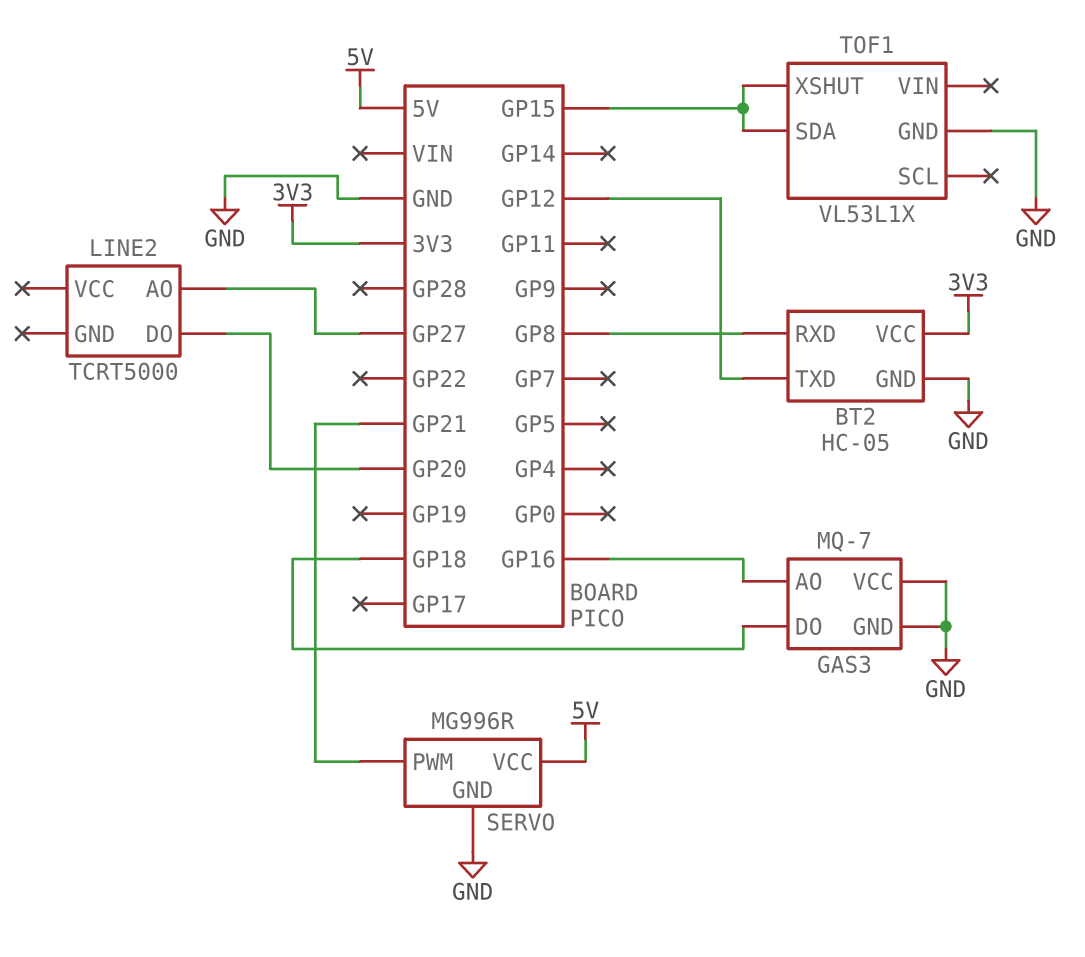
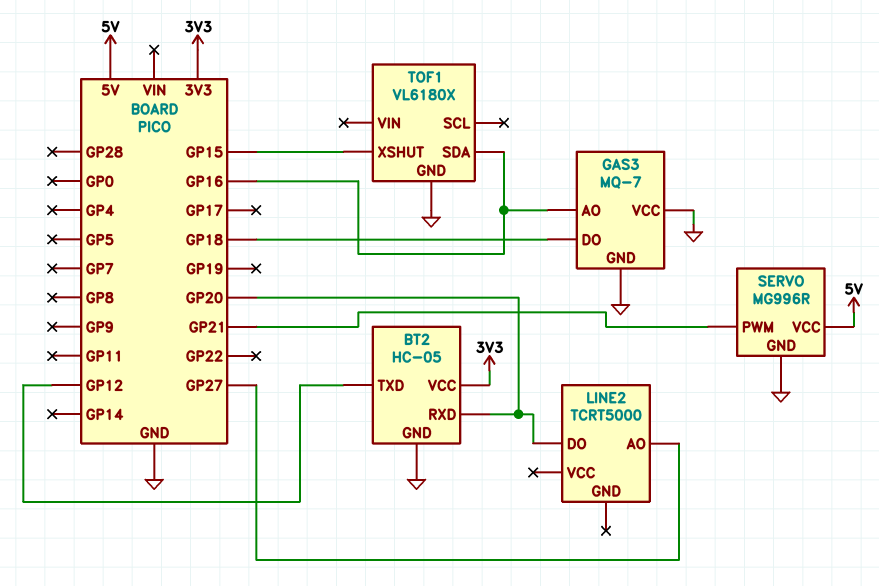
BT2 pin RXD: GP8 -> GP20
TOF1: VL53L1X -> VL6180X
TOF1 pin SDA: GP15 -> GP16

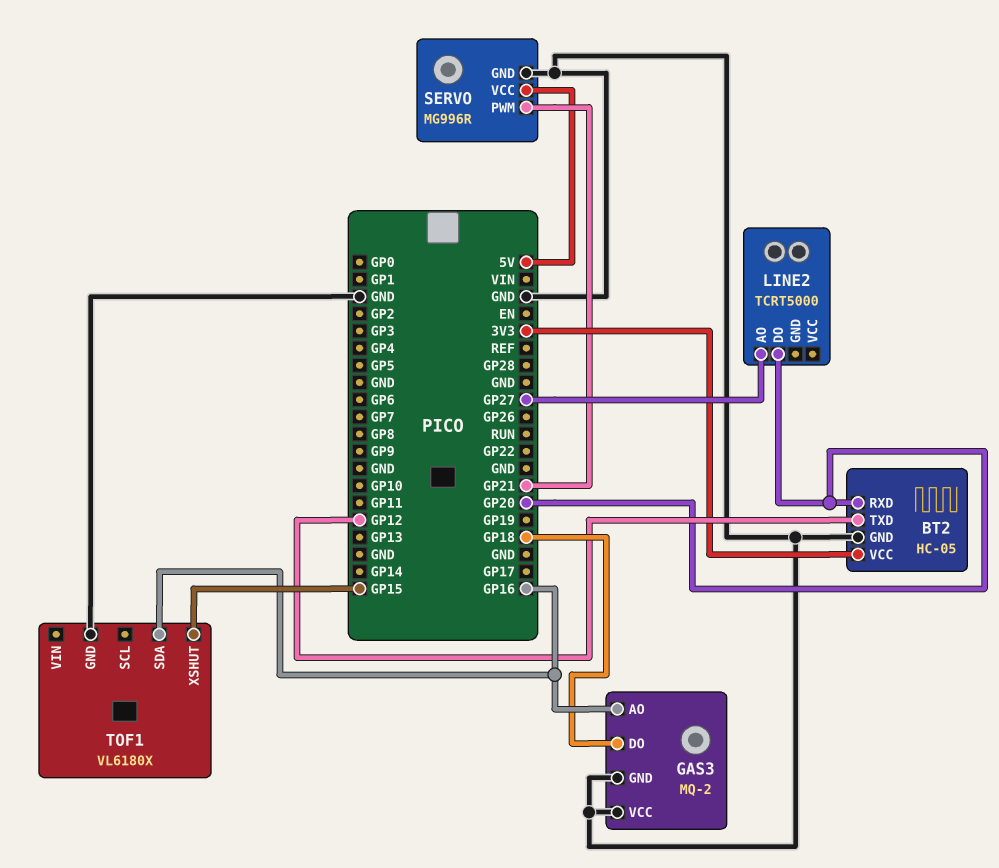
GAS3: MQ-7 -> MQ-2

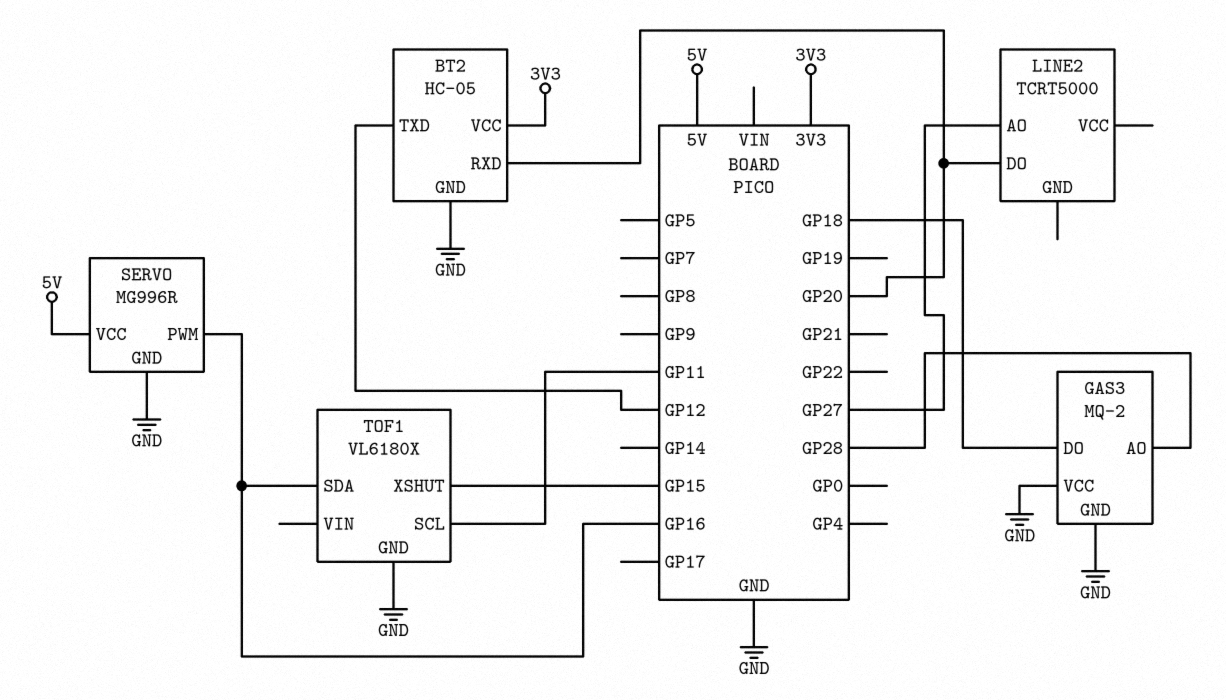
GAS3 pin AO: GP16 -> GP28
SERVO pin PWM: GP21 -> GP16
TOF1 pin SCL: none -> GP11

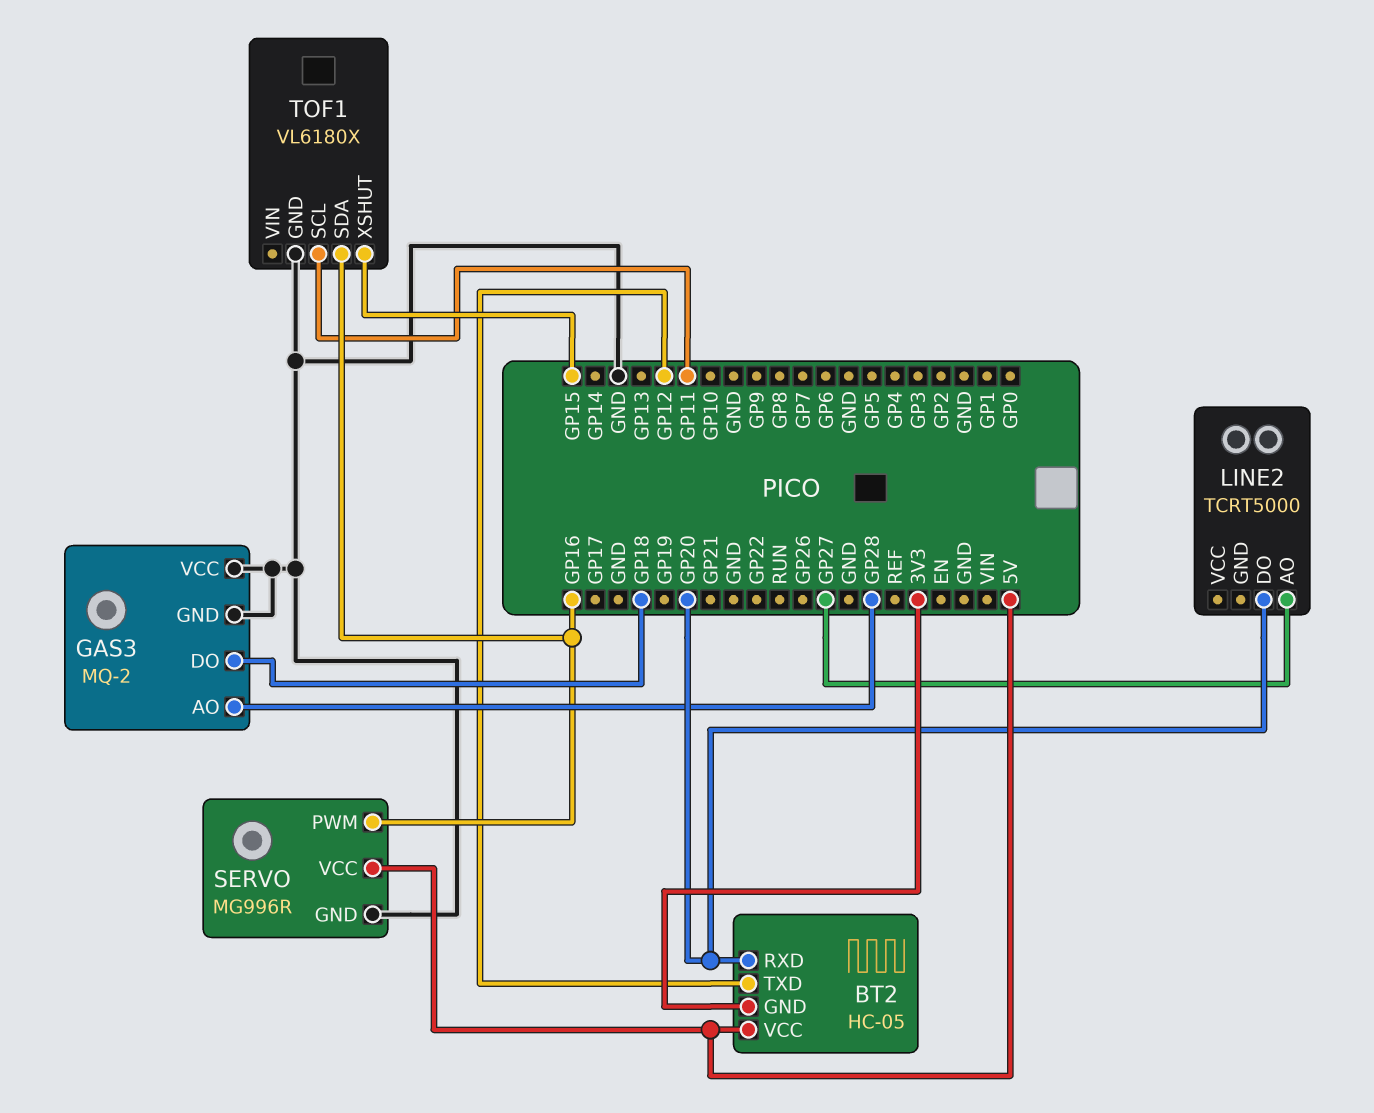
BT2 pin GND: GND -> 3V3
BT2 pin VCC: 3V3 -> 5V

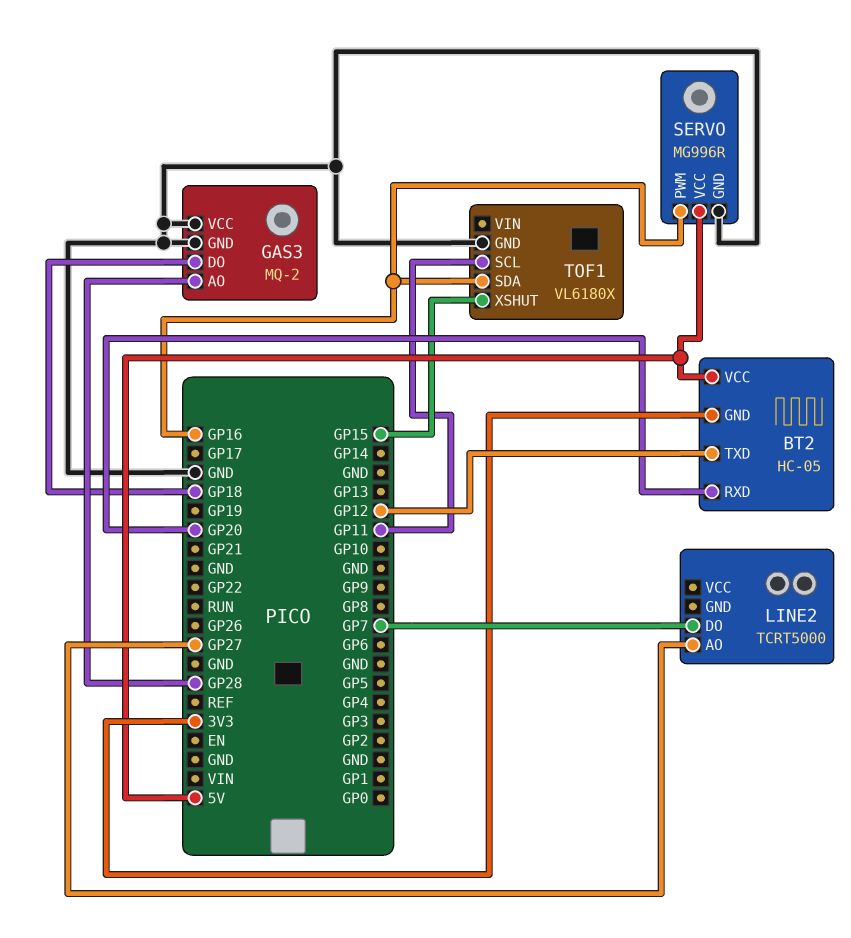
LINE2 pin DO: GP20 -> GP7

